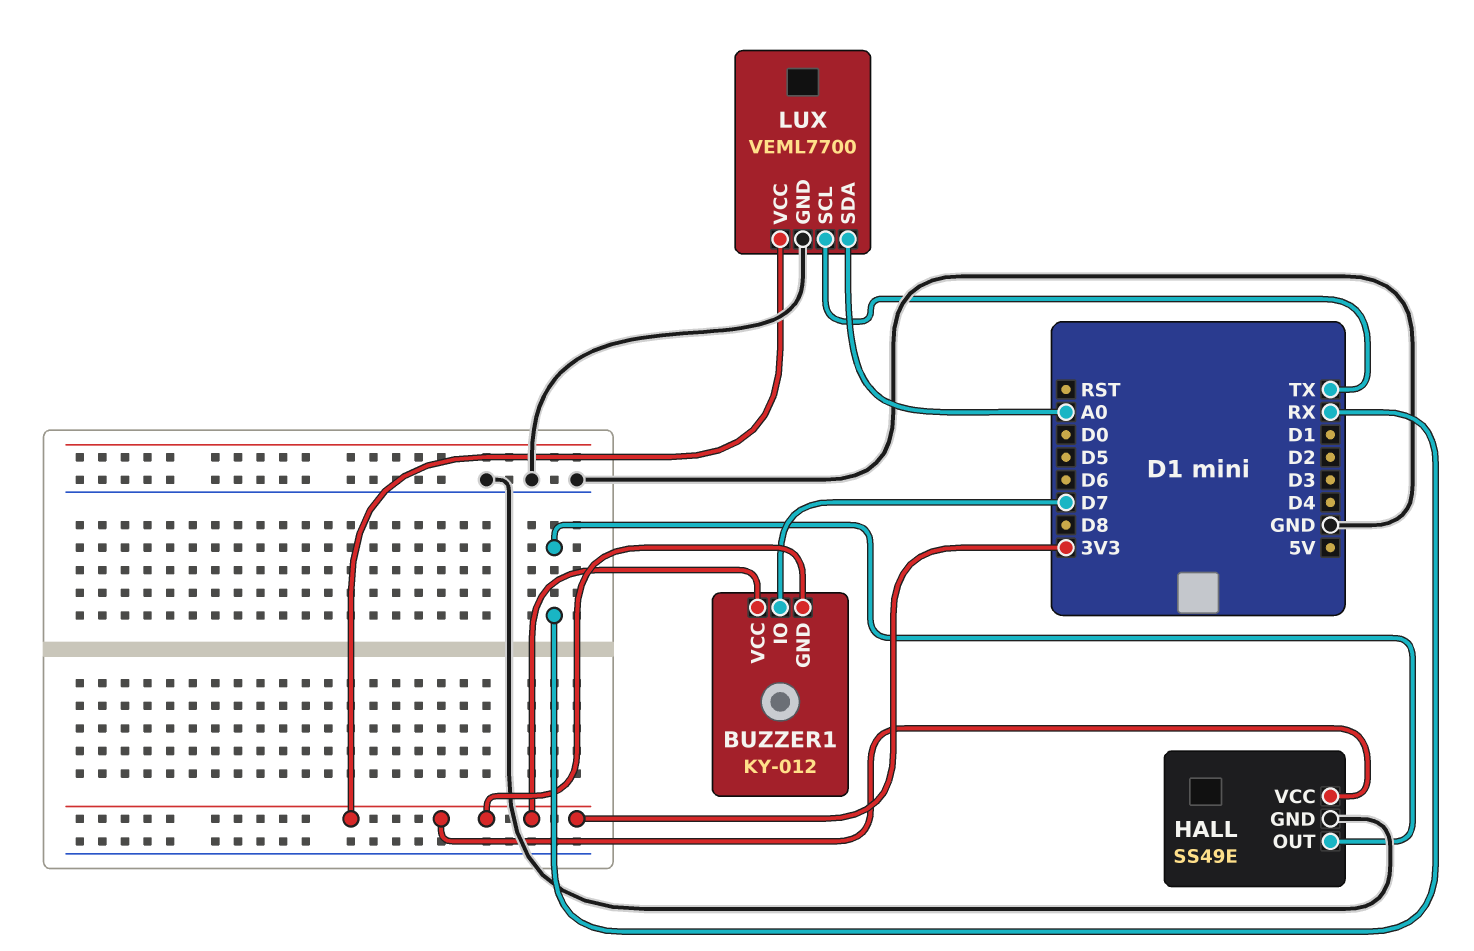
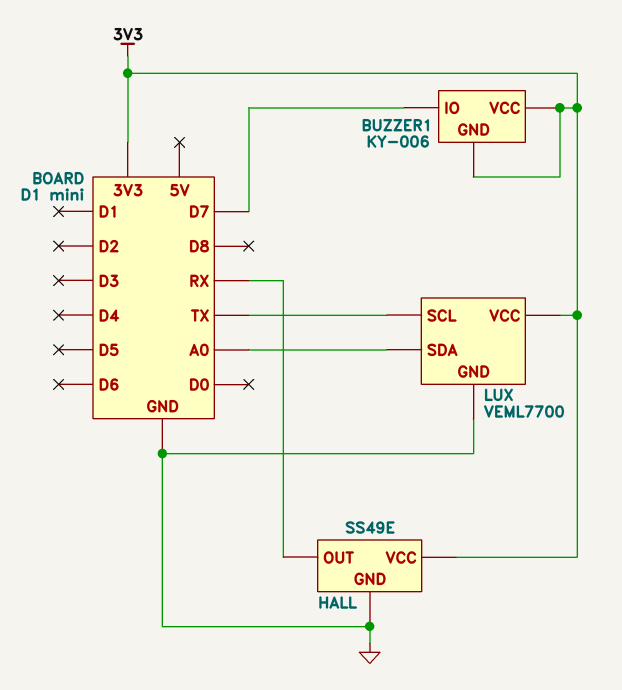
BUZZER1: KY-012 -> KY-006

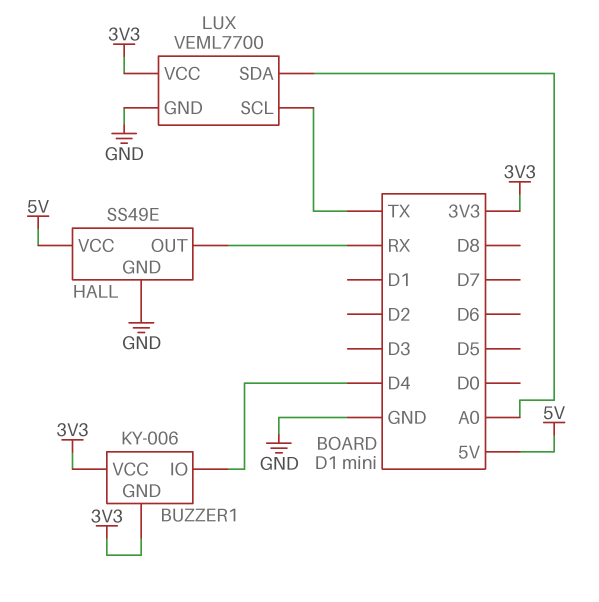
BUZZER1 pin IO: D7 -> D4
HALL pin VCC: 3V3 -> 5V

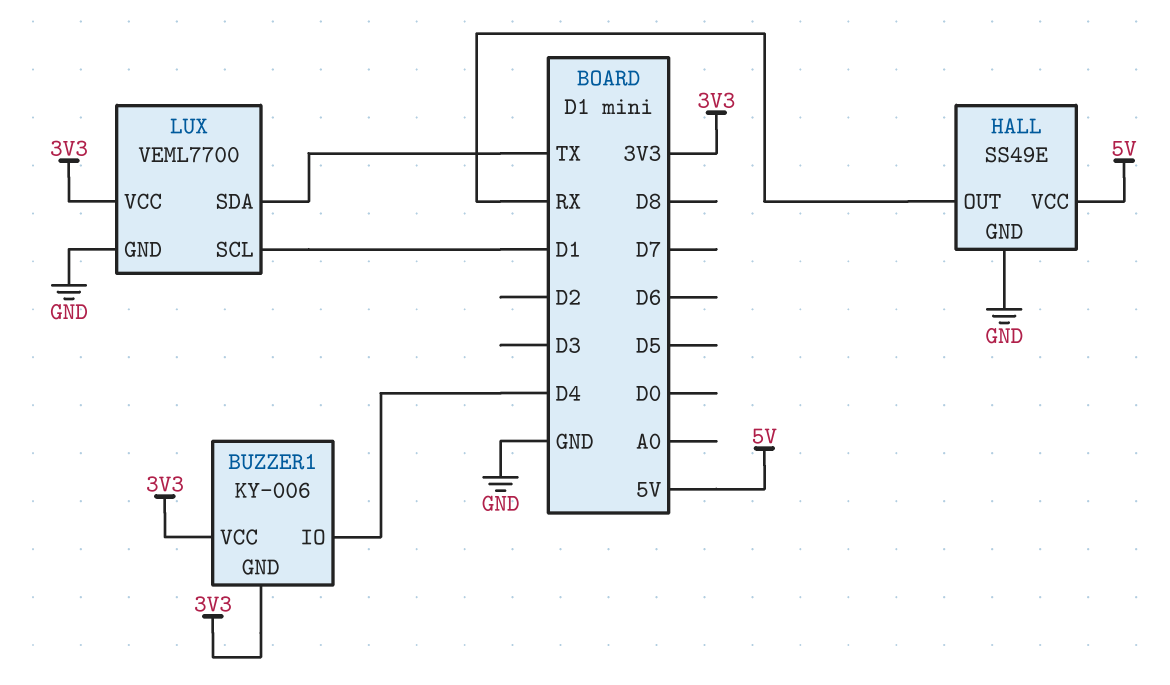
LUX pin SCL: TX -> D1
LUX pin SDA: A0 -> TX

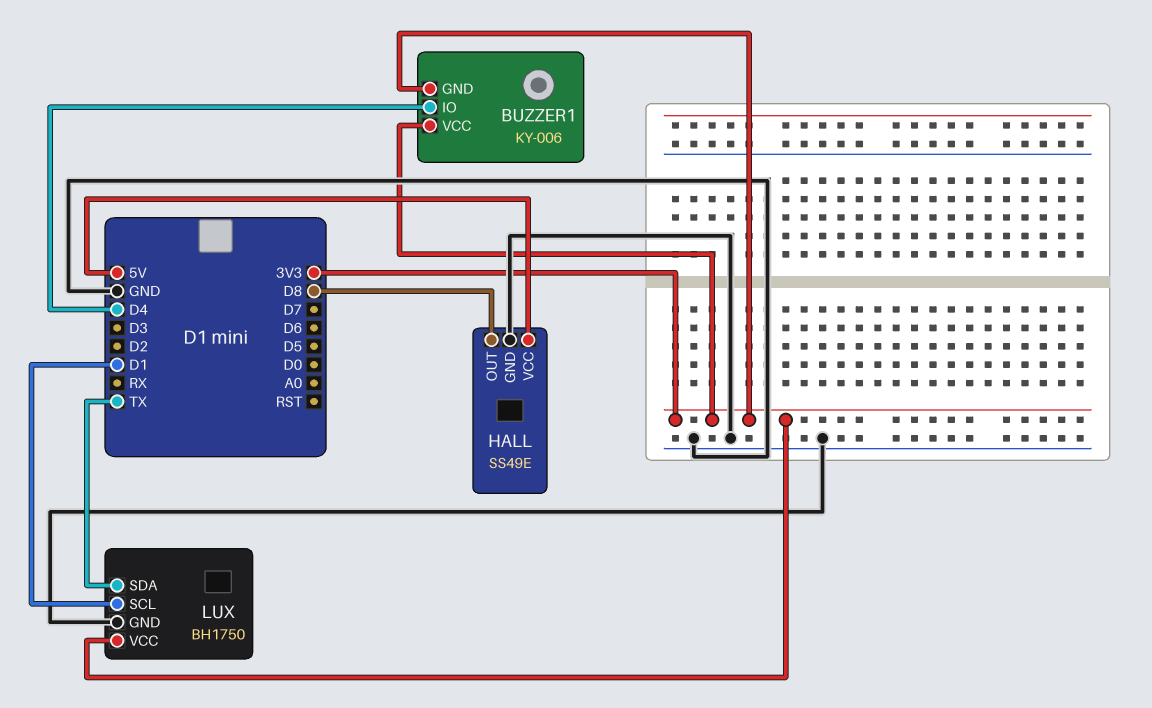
HALL pin OUT: RX -> D8
LUX: VEML7700 -> BH1750

